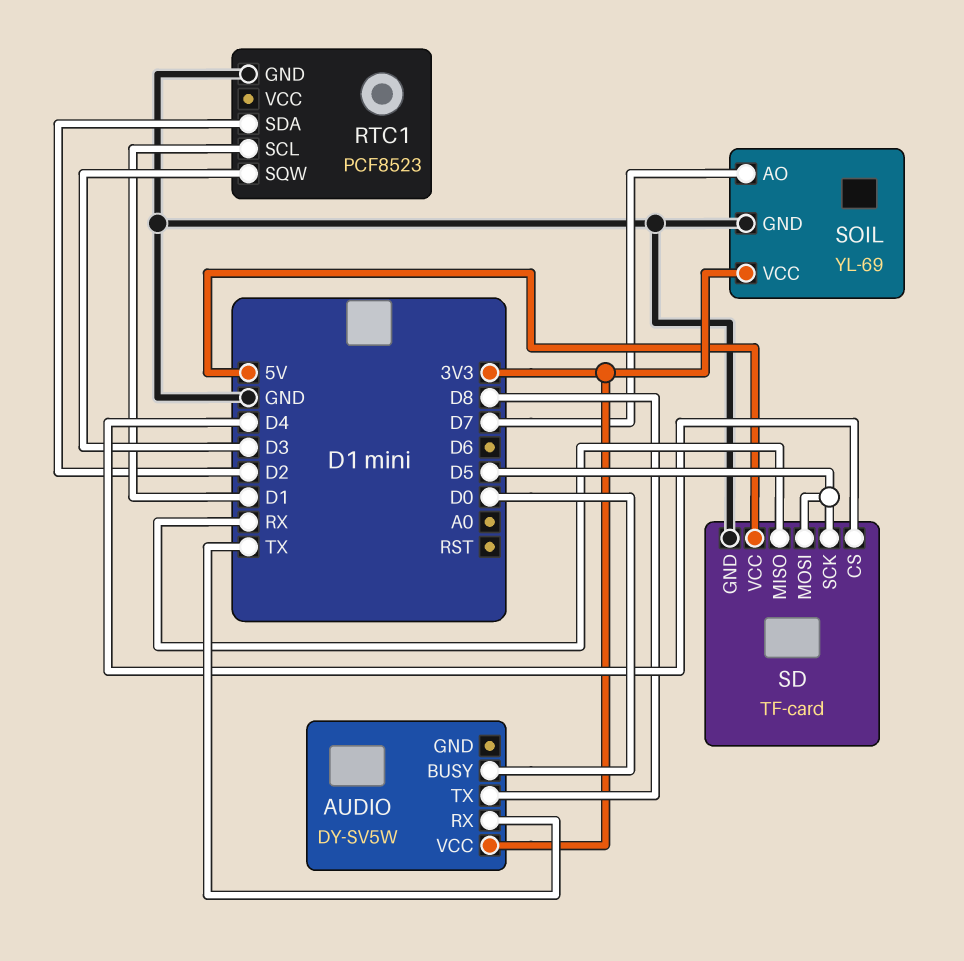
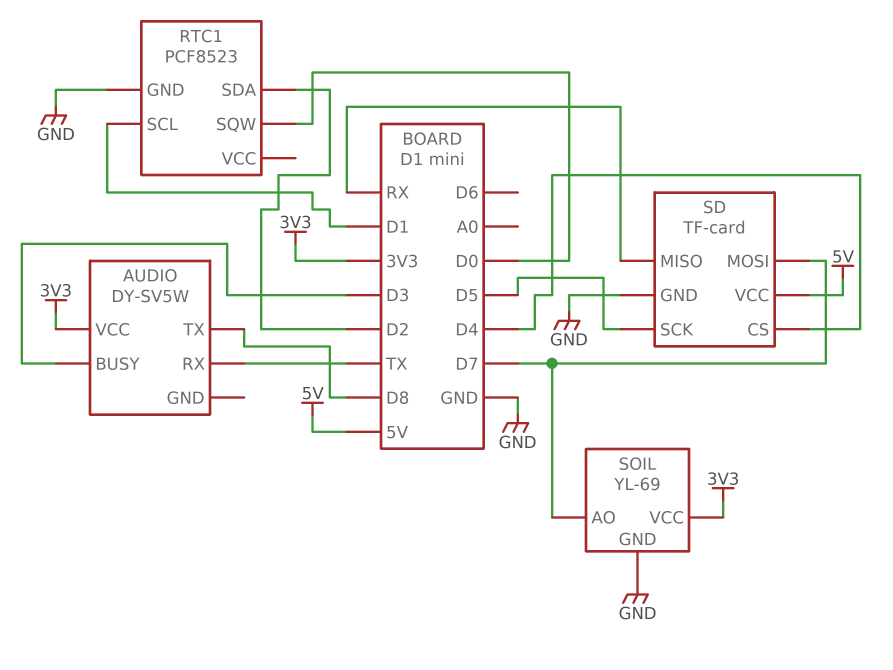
AUDIO pin BUSY: D0 -> D3
RTC1 pin SQW: D3 -> D0
SD pin MOSI: D5 -> D7

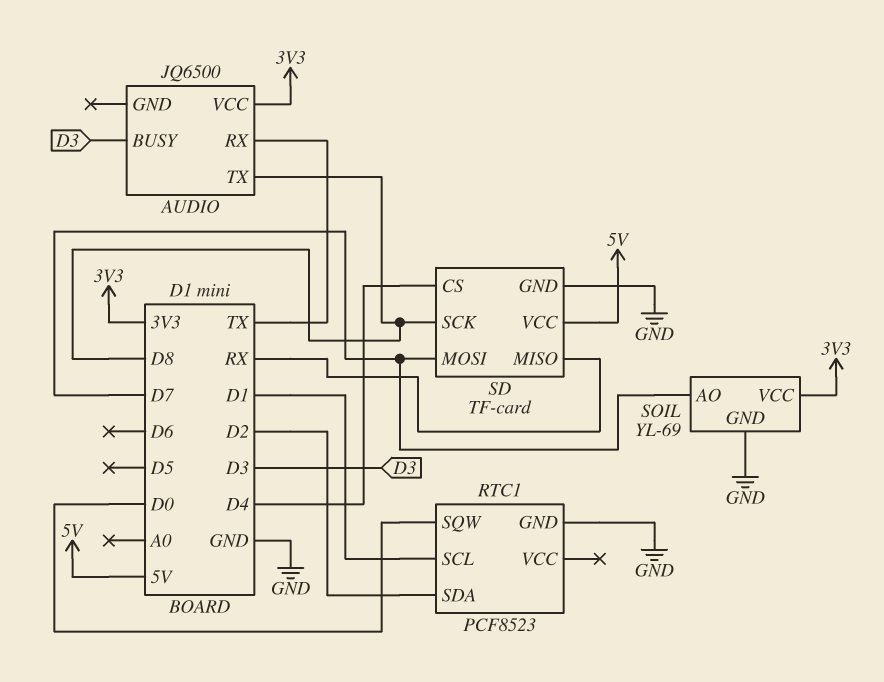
AUDIO: DY-SV5W -> JQ6500
SD pin SCK: D5 -> D8

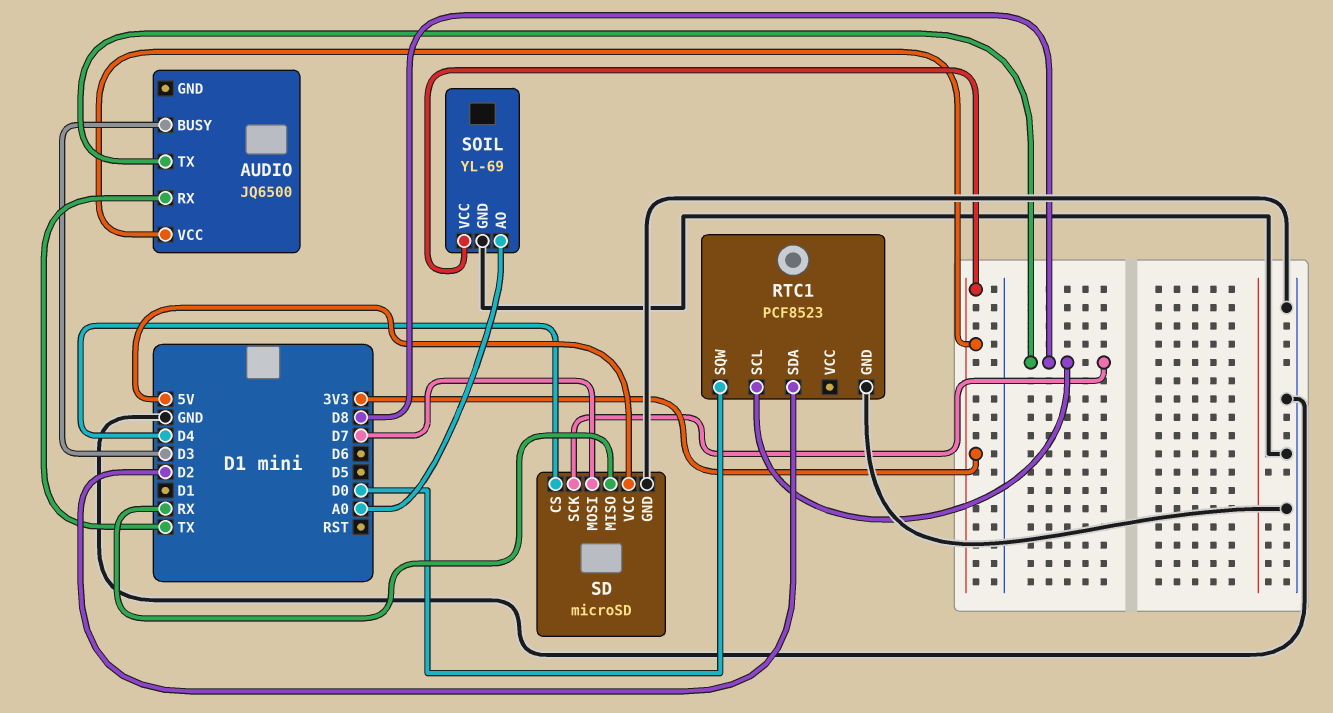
RTC1 pin SCL: D1 -> D8
SD: TF-card -> microSD
SOIL pin AO: D7 -> A0

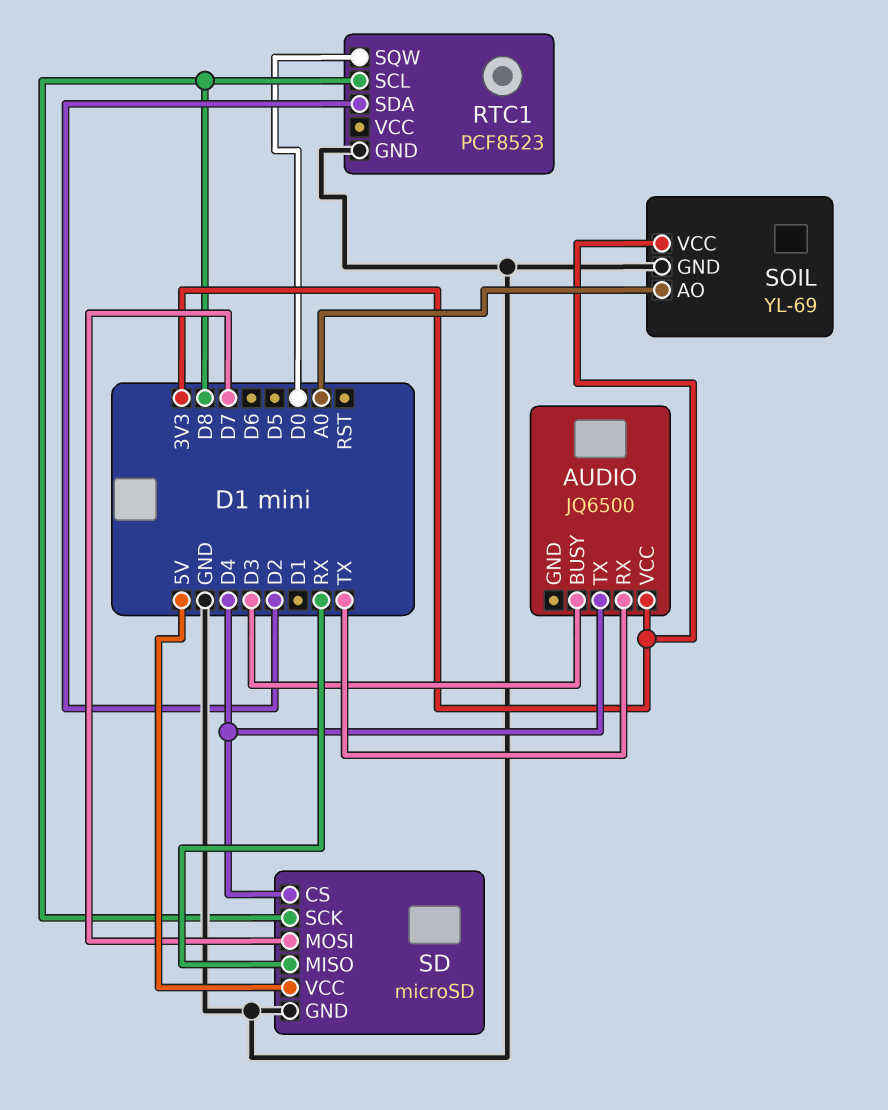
AUDIO pin TX: D8 -> D4

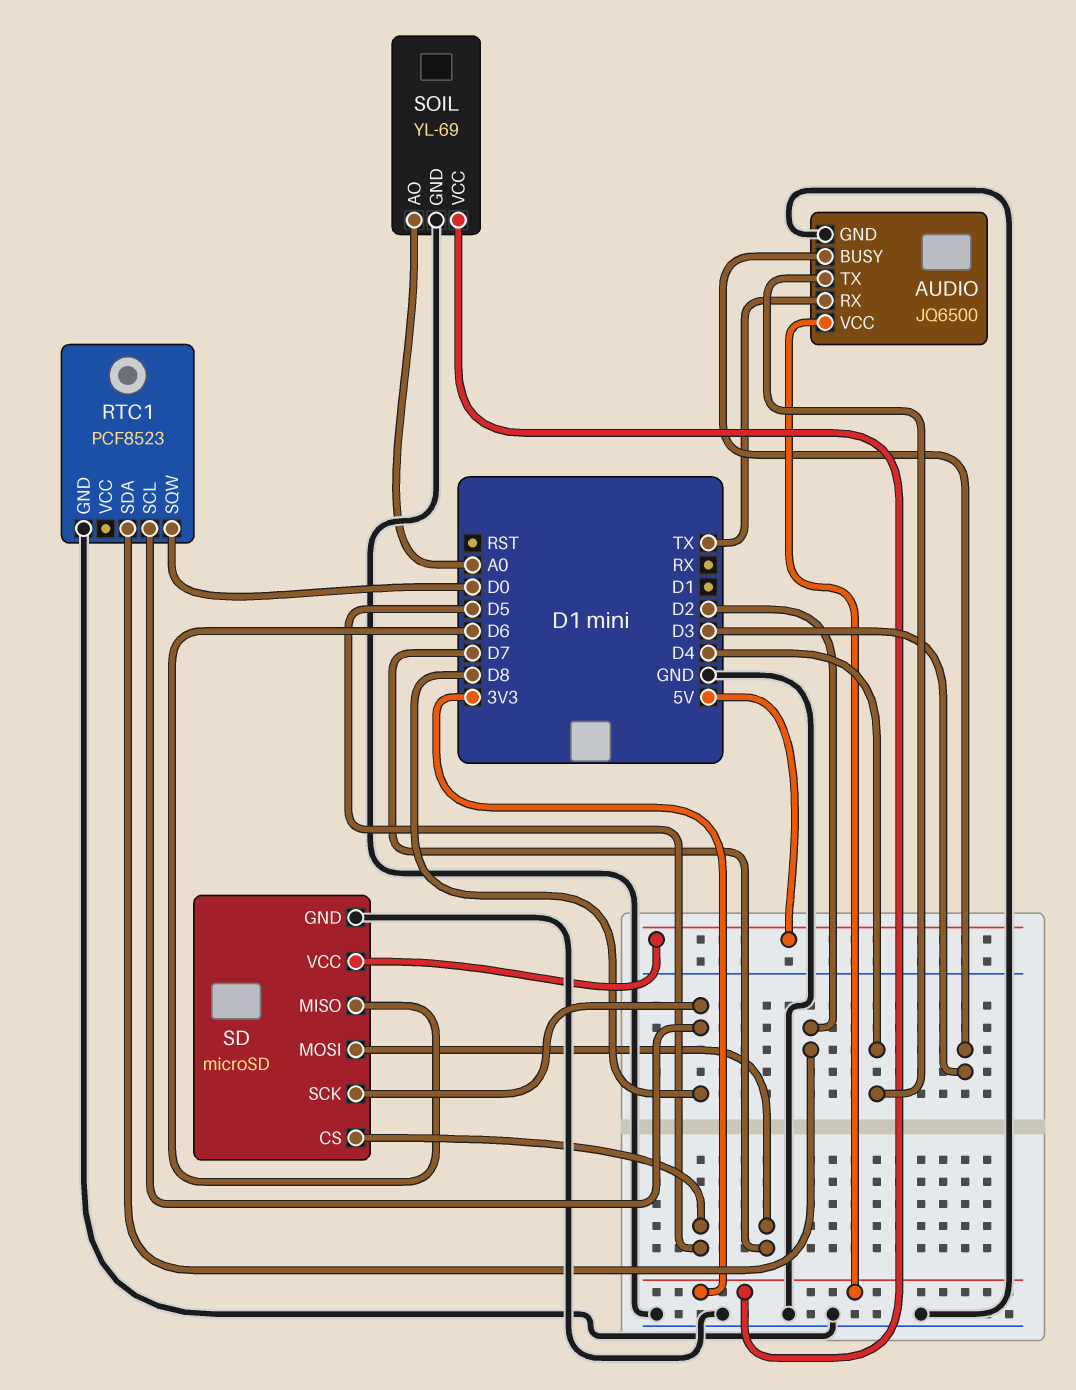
AUDIO pin GND: none -> GND
SD pin CS: D4 -> D5
SD pin MISO: RX -> D6

